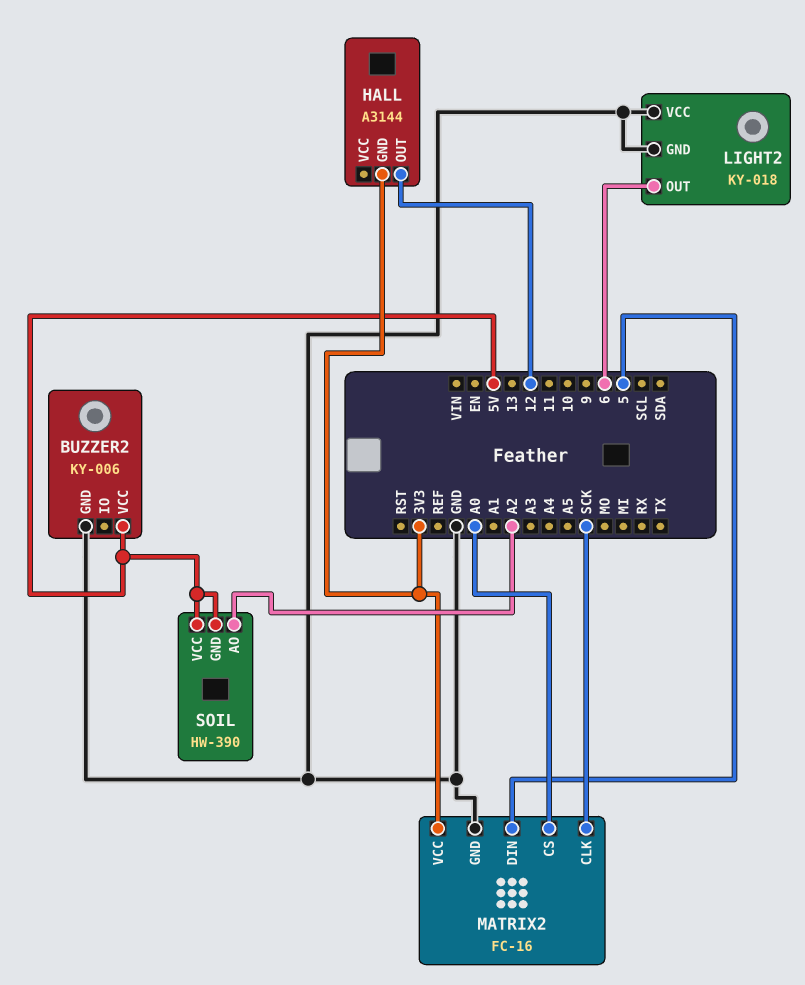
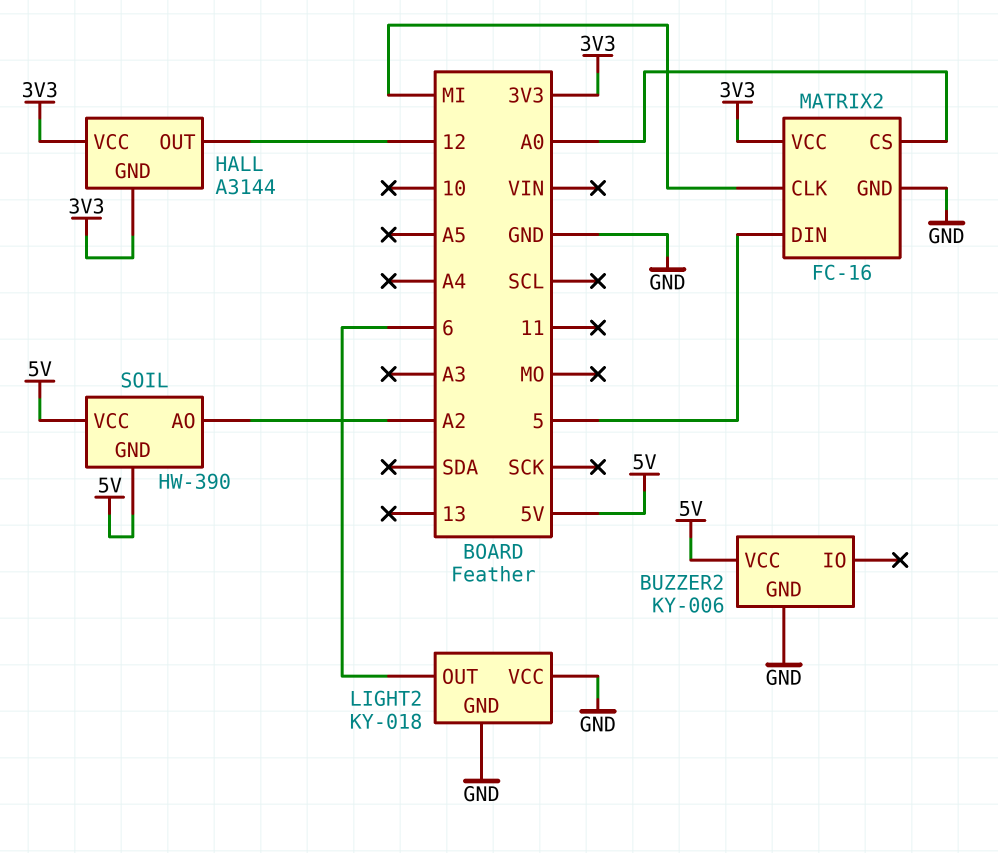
HALL pin VCC: none -> 3V3
MATRIX2 pin CLK: SCK -> MI

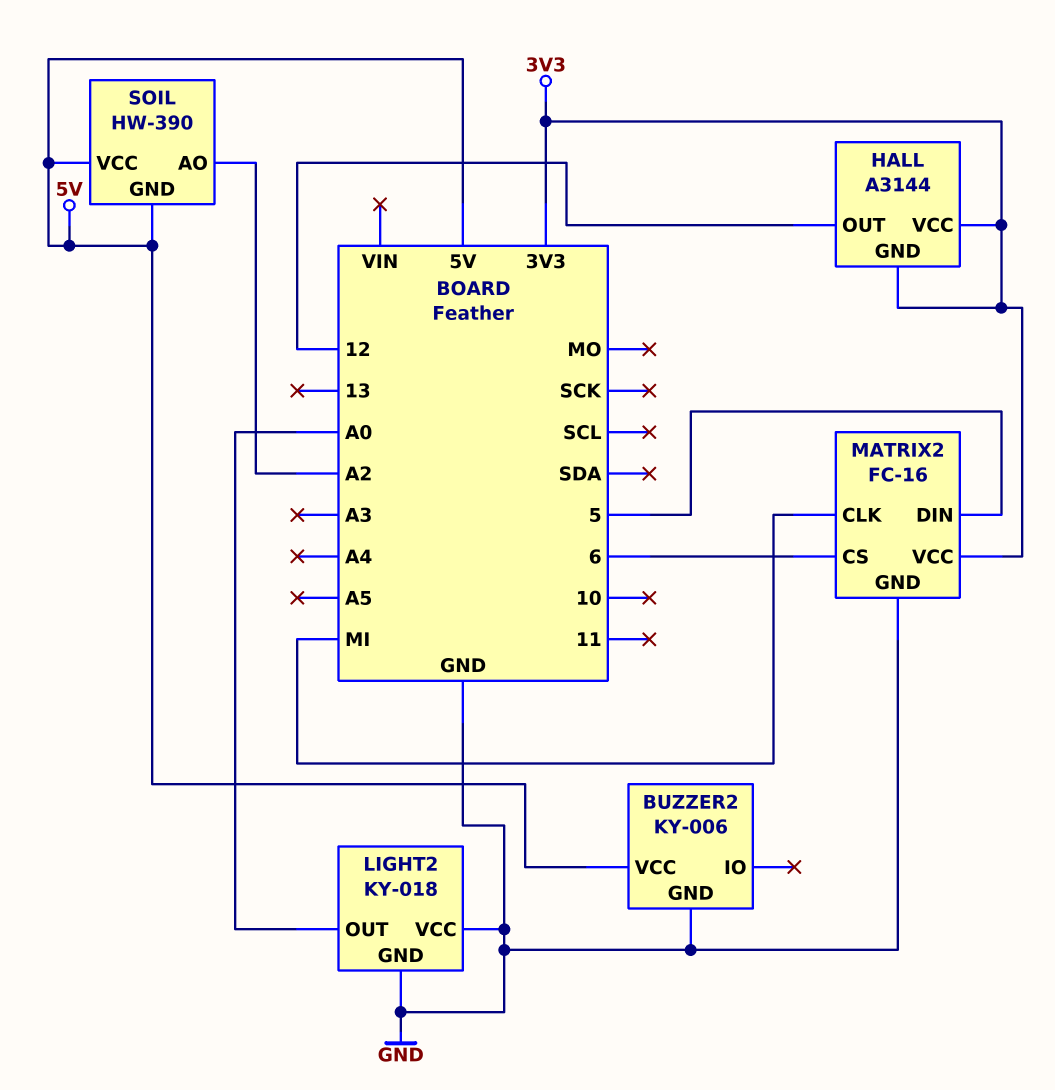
LIGHT2 pin OUT: 6 -> A0
MATRIX2 pin CS: A0 -> 6

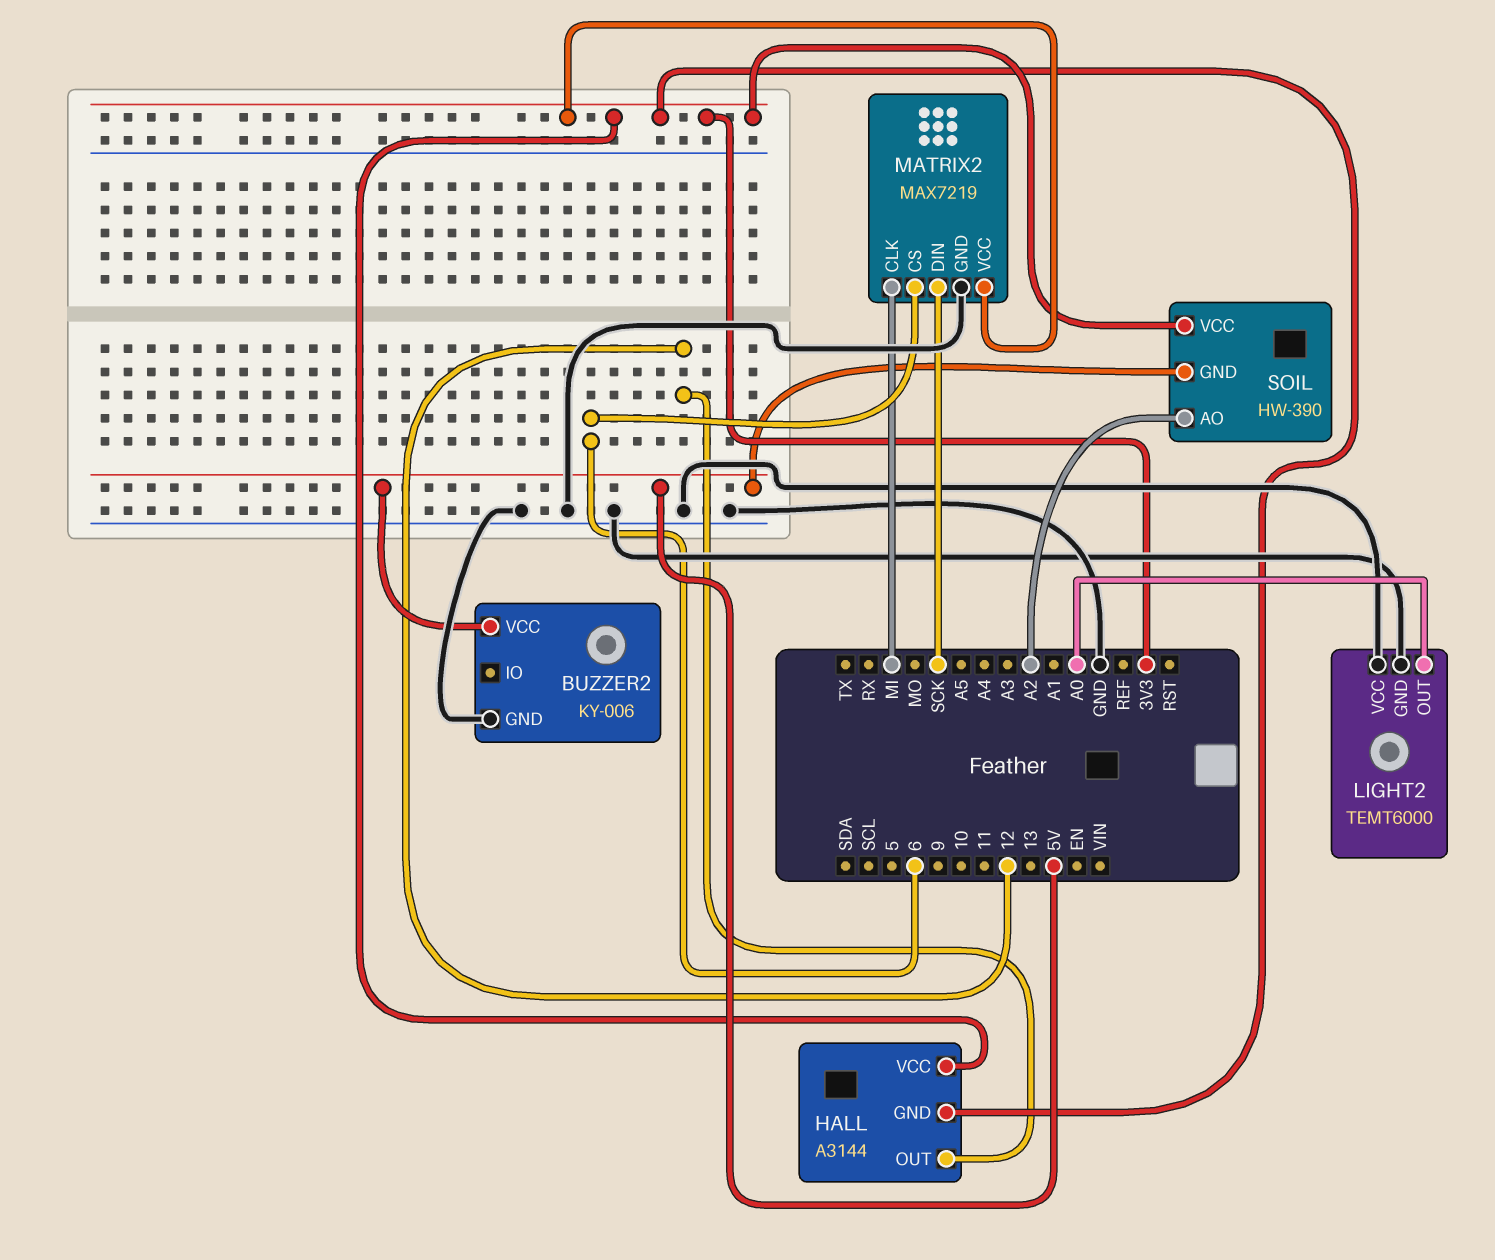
LIGHT2: KY-018 -> TEMT6000
MATRIX2: FC-16 -> MAX7219
MATRIX2 pin DIN: 5 -> SCK
SOIL pin VCC: 5V -> 3V3

